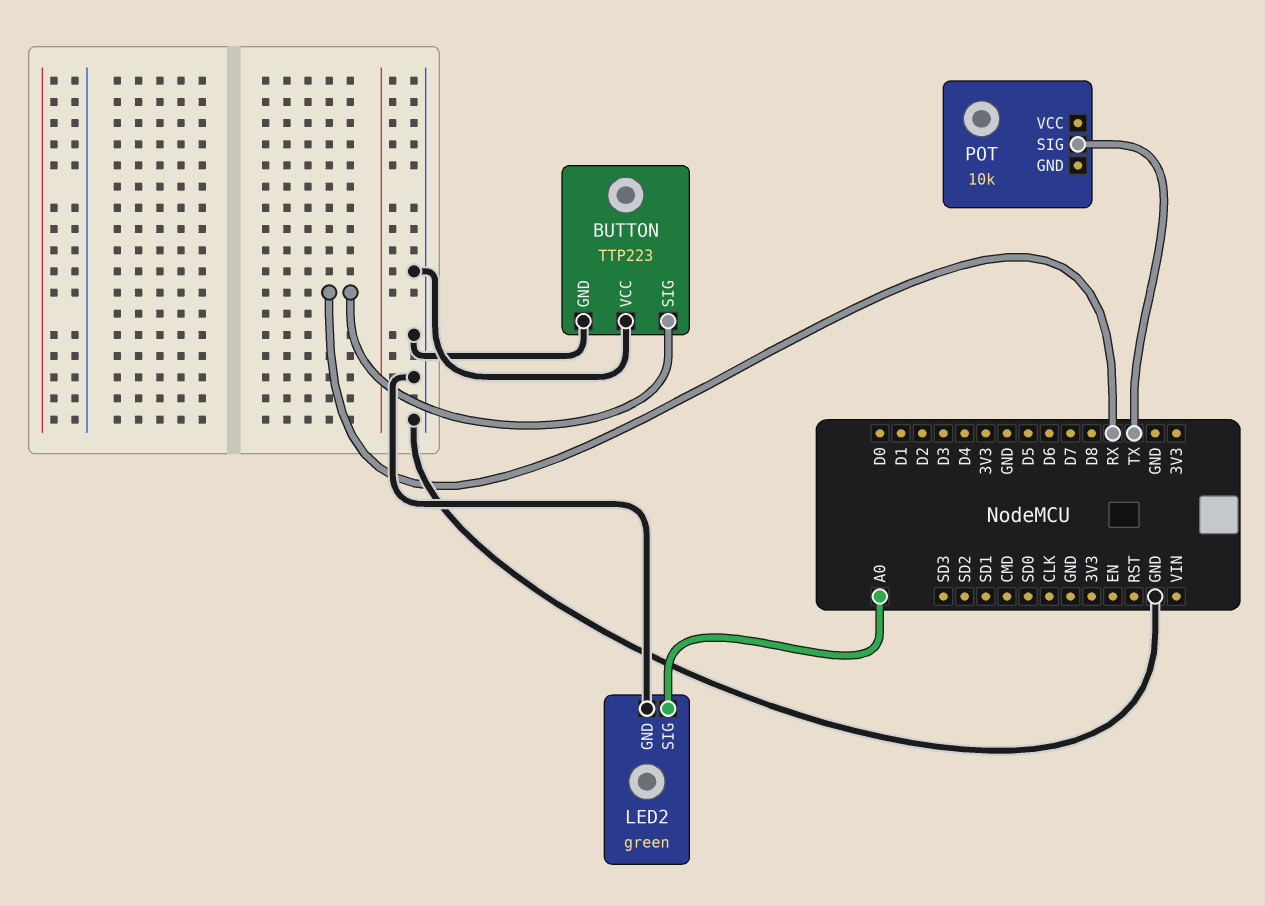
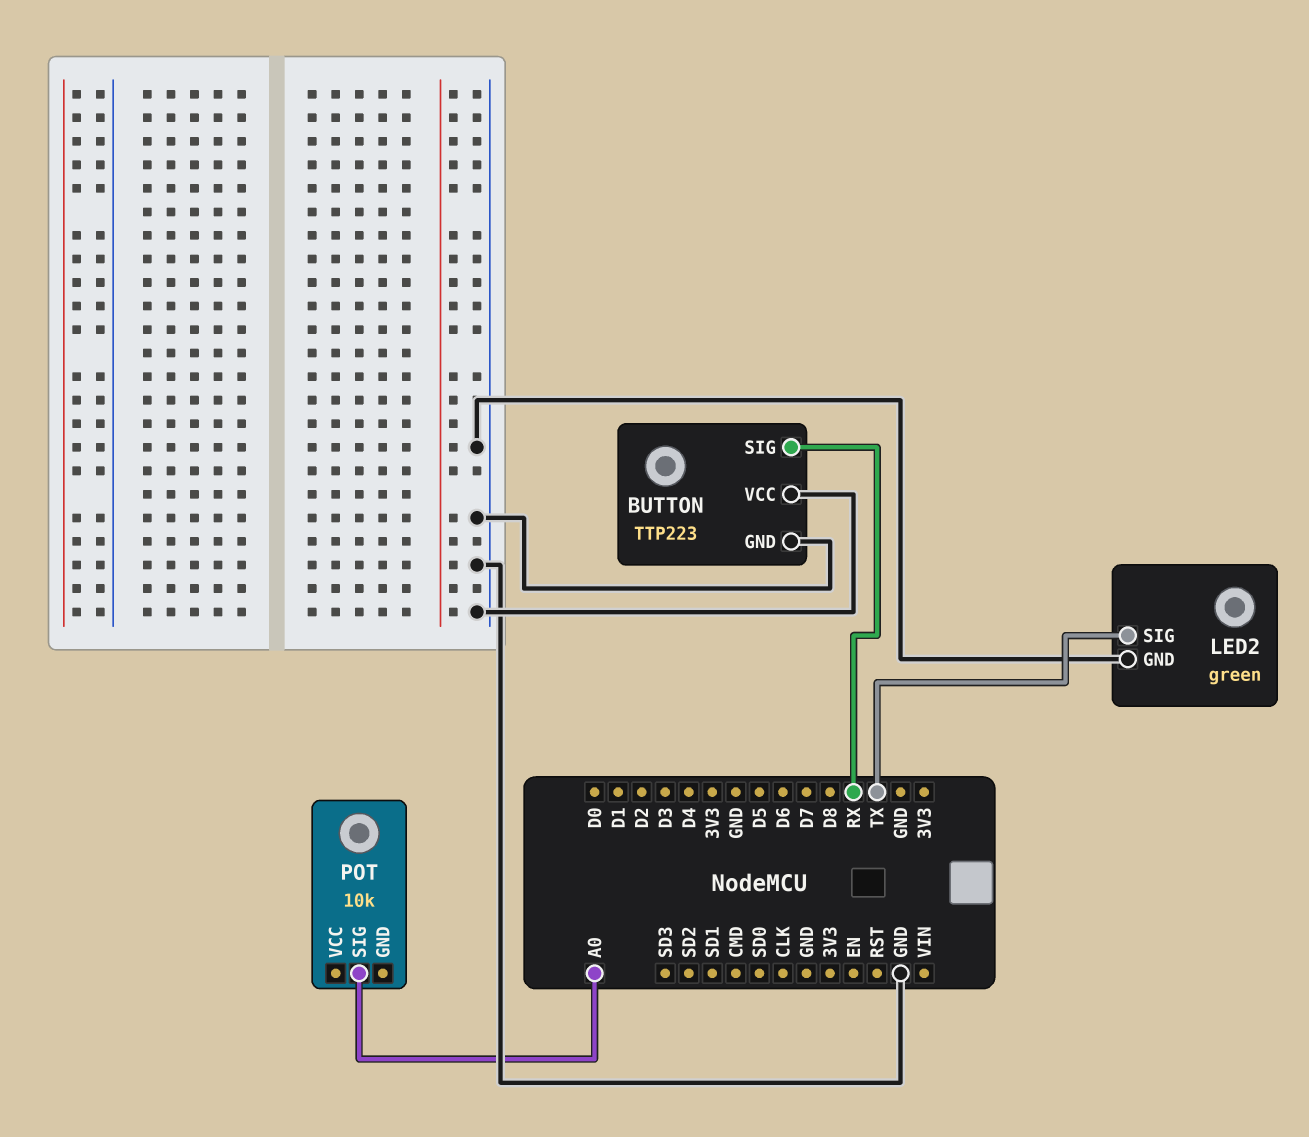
LED2 pin SIG: A0 -> TX
POT pin SIG: TX -> A0

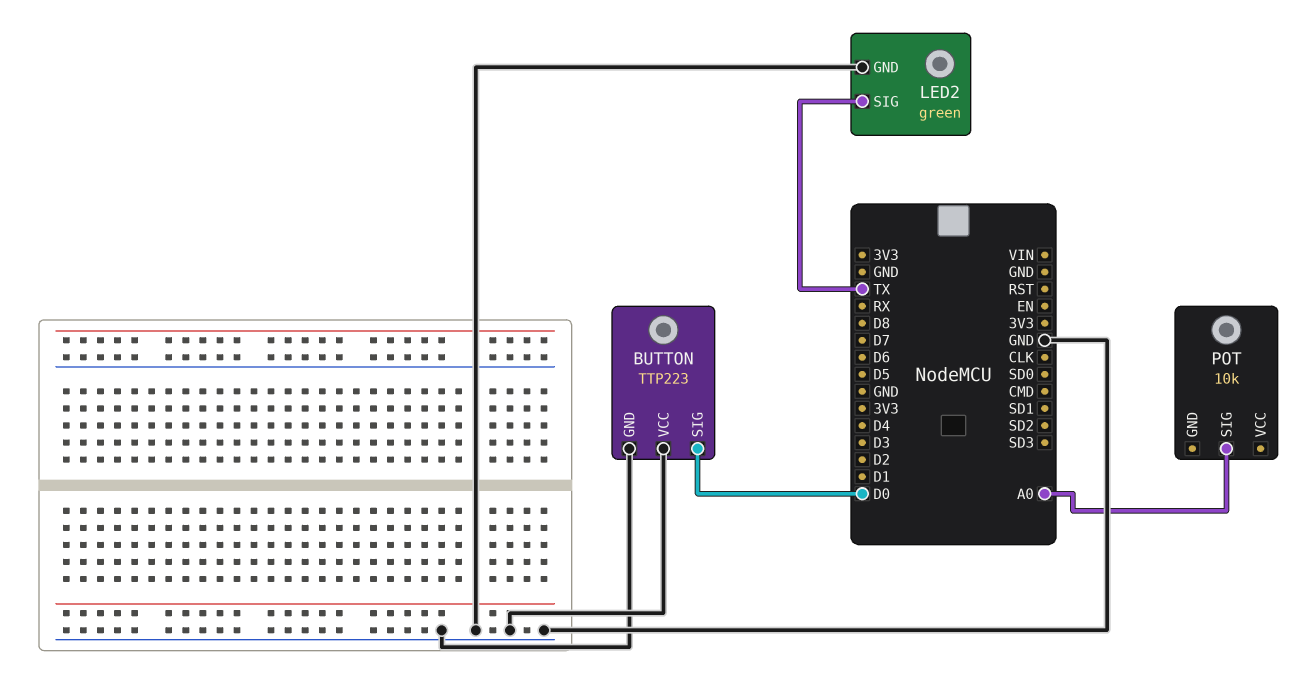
BUTTON pin SIG: RX -> D0

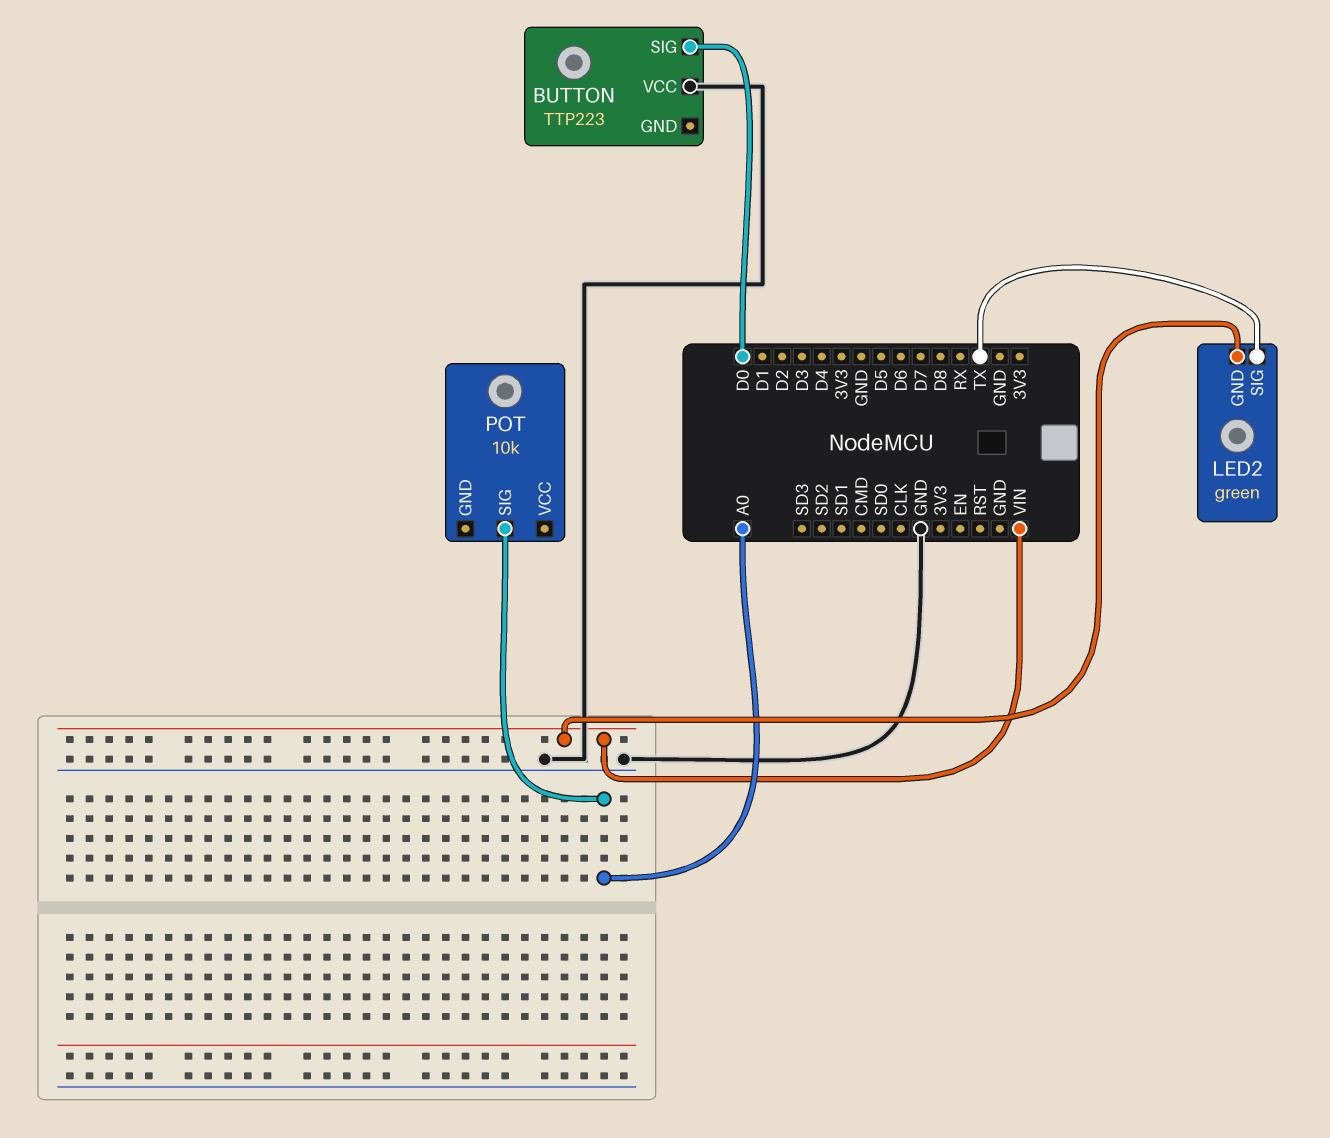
BUTTON pin GND: GND -> none
LED2 pin GND: GND -> VIN

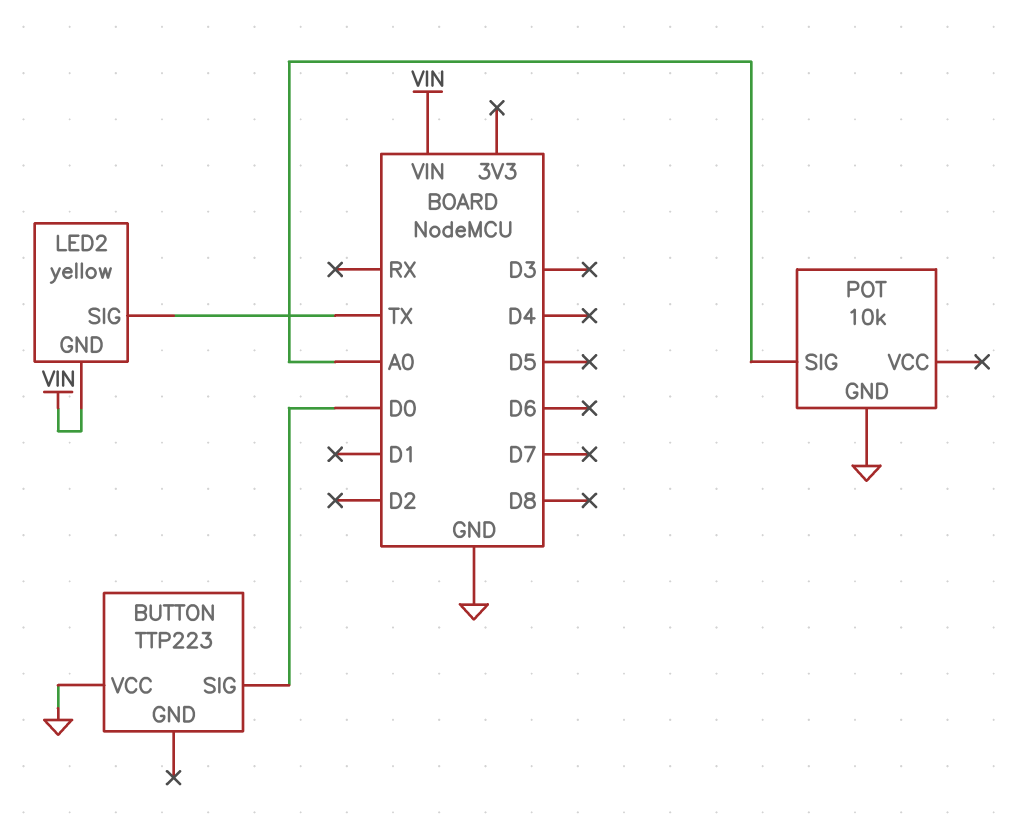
LED2: green -> yellow
POT pin GND: none -> GND

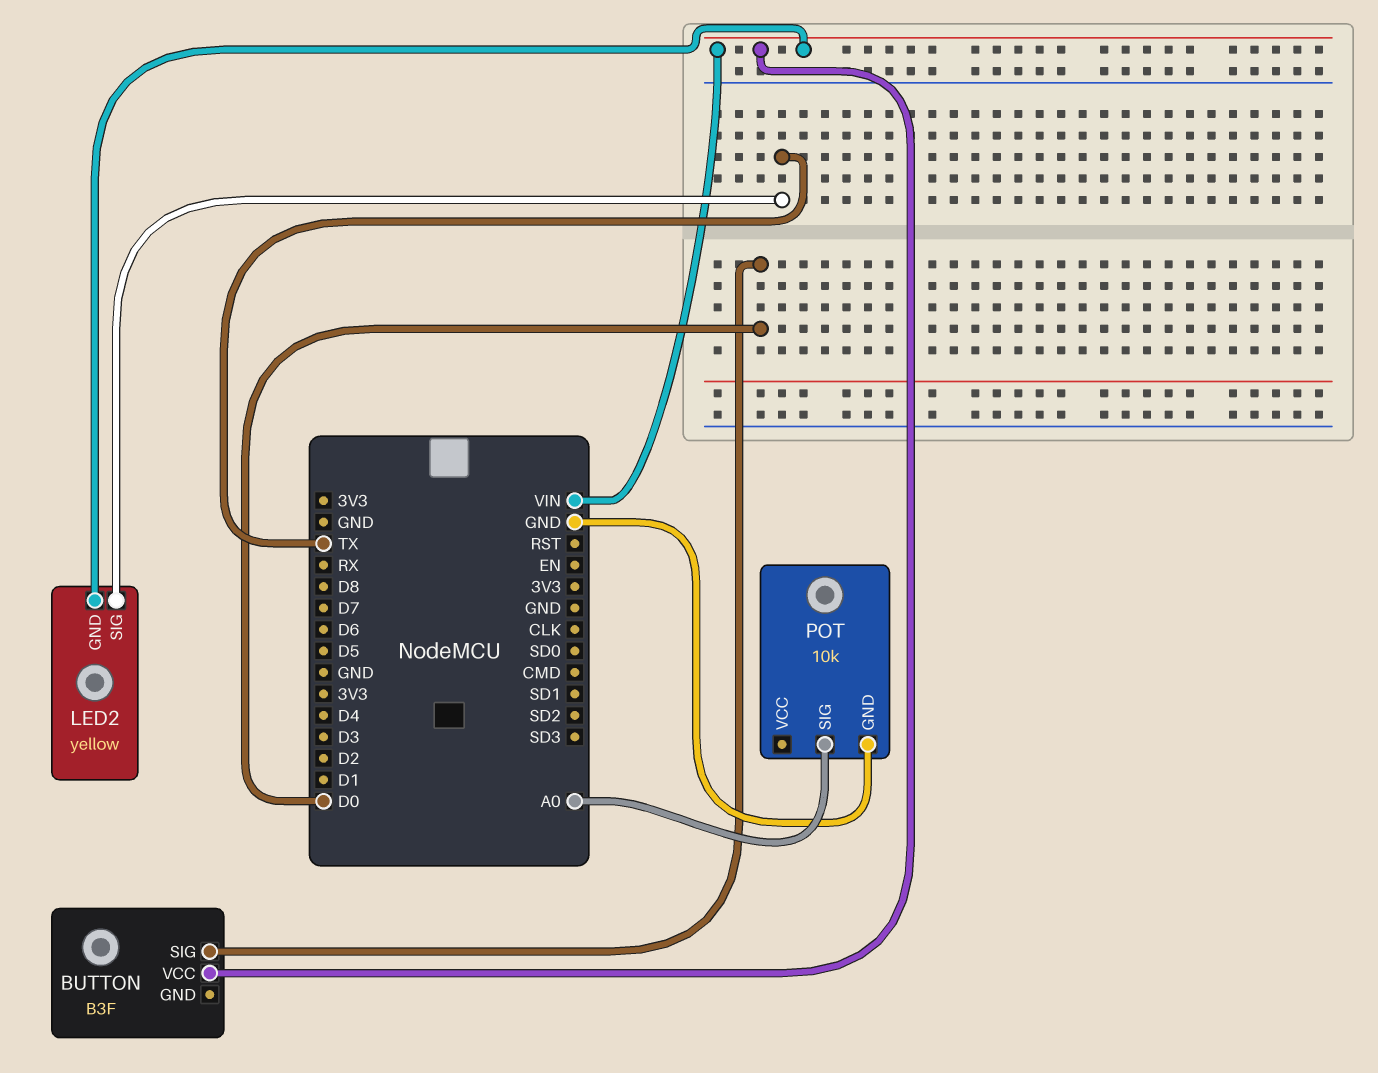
BUTTON: TTP223 -> B3F
BUTTON pin VCC: GND -> VIN

